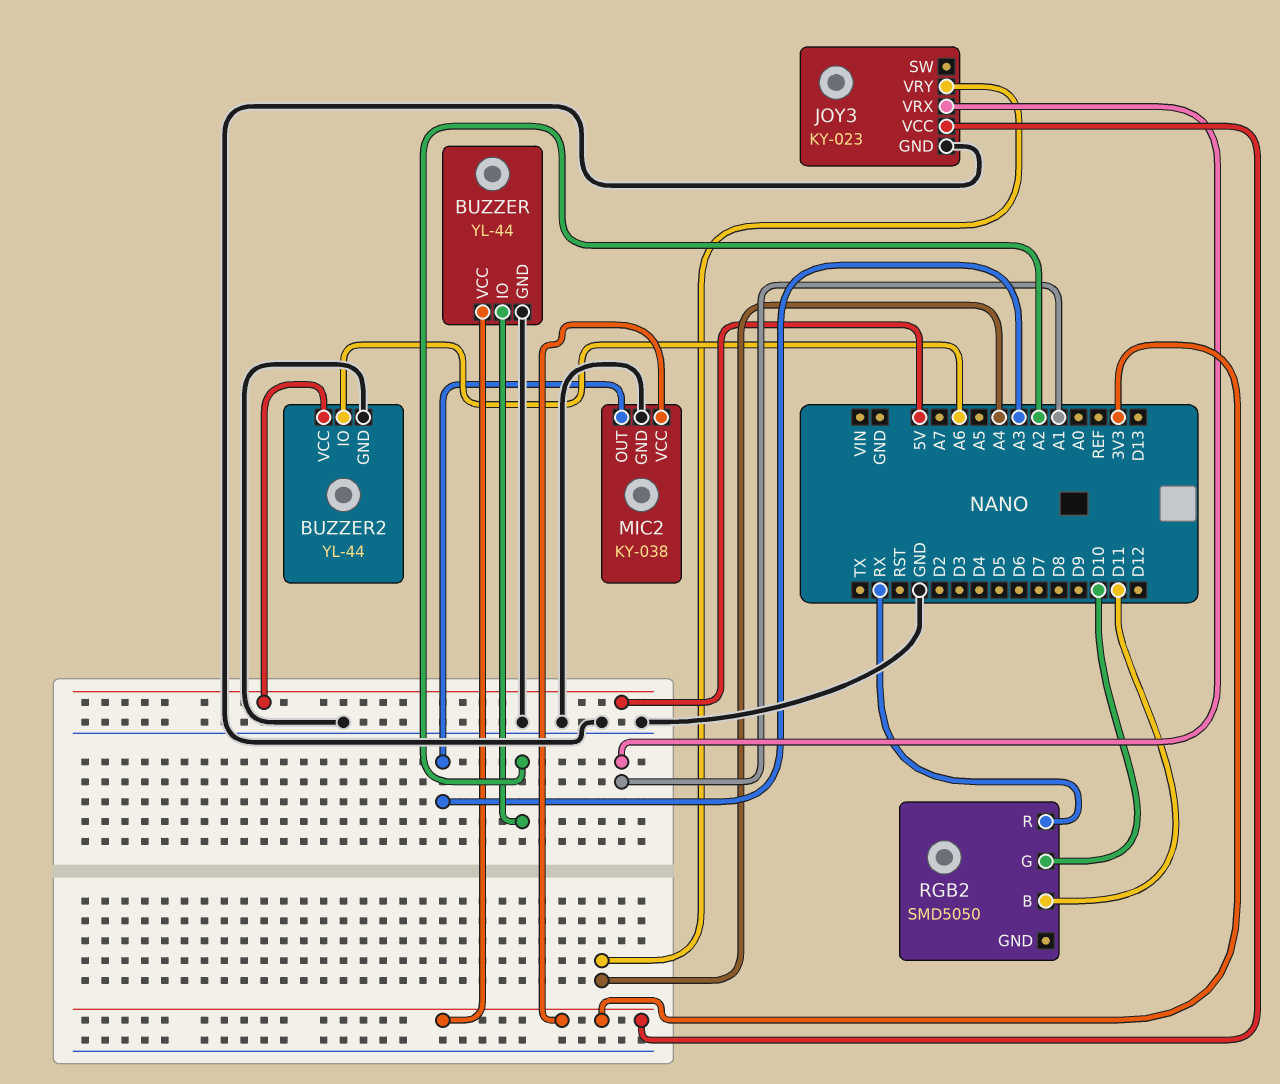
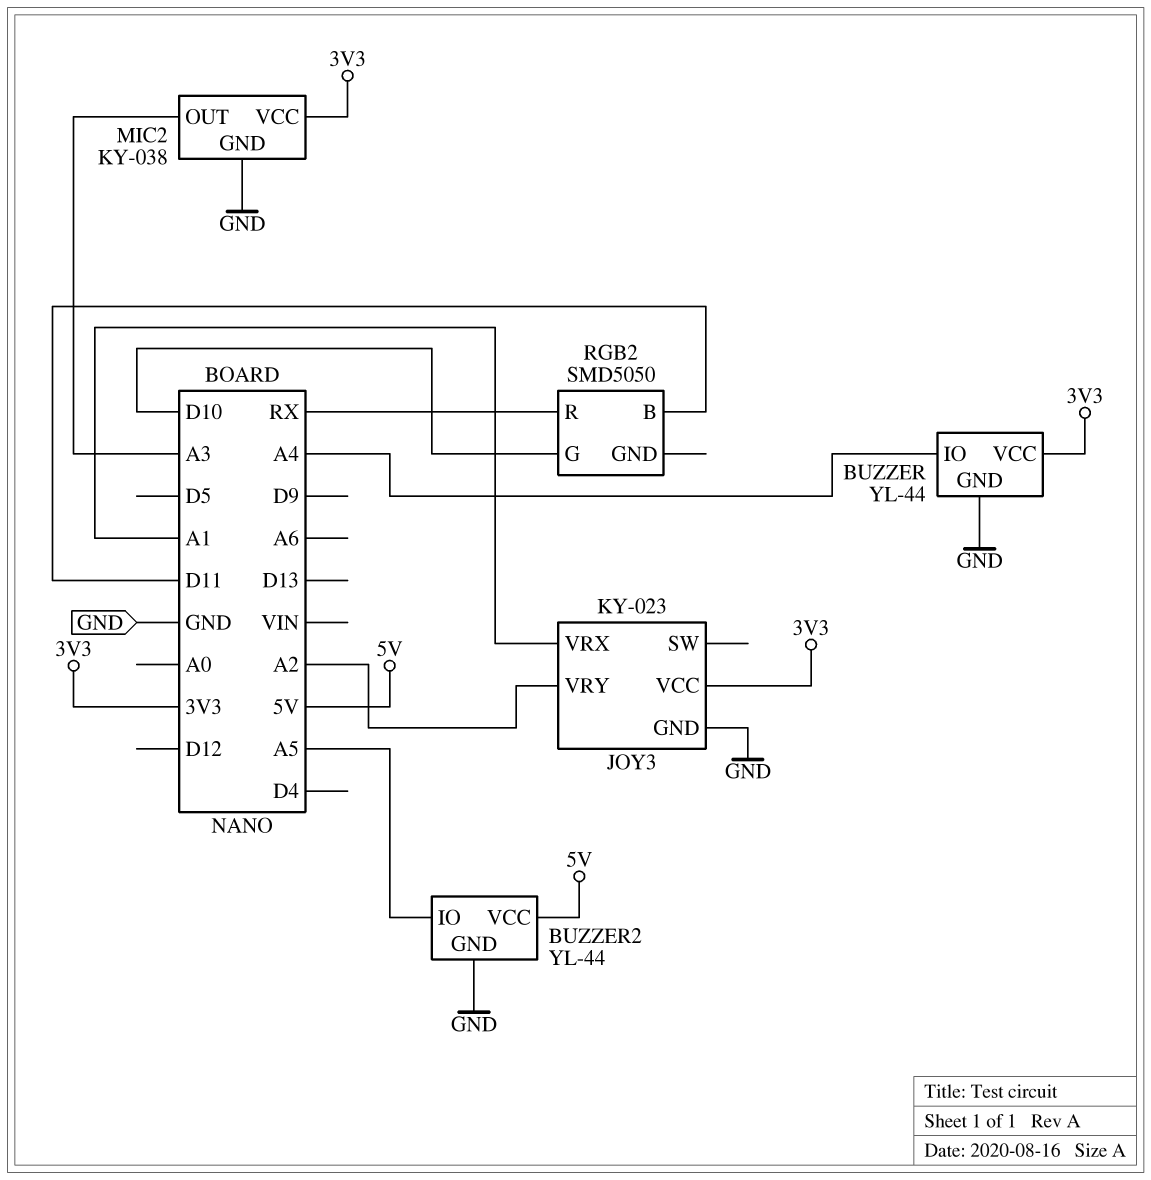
BUZZER pin IO: A2 -> A4
BUZZER2 pin IO: A6 -> A5
JOY3 pin VRY: A4 -> A2

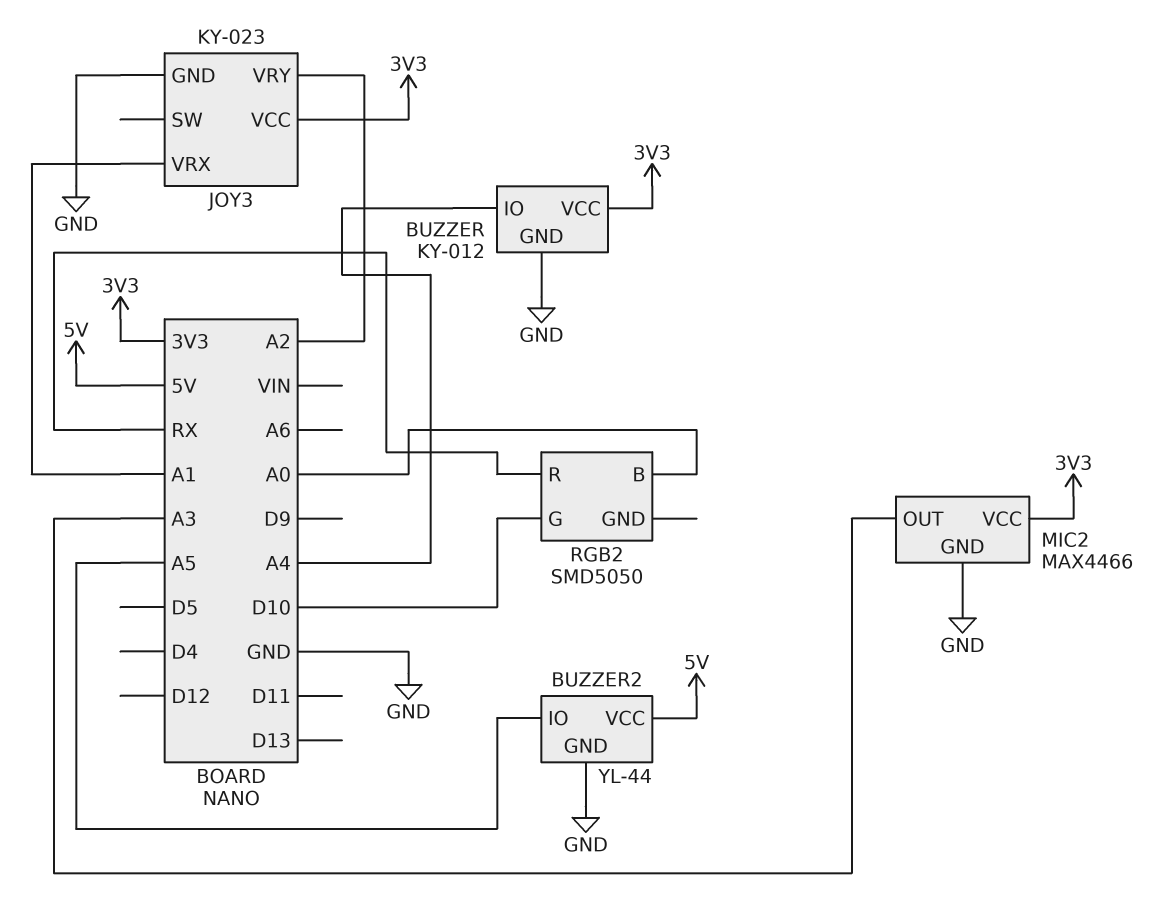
BUZZER: YL-44 -> KY-012
MIC2: KY-038 -> MAX4466
RGB2 pin B: D11 -> A0

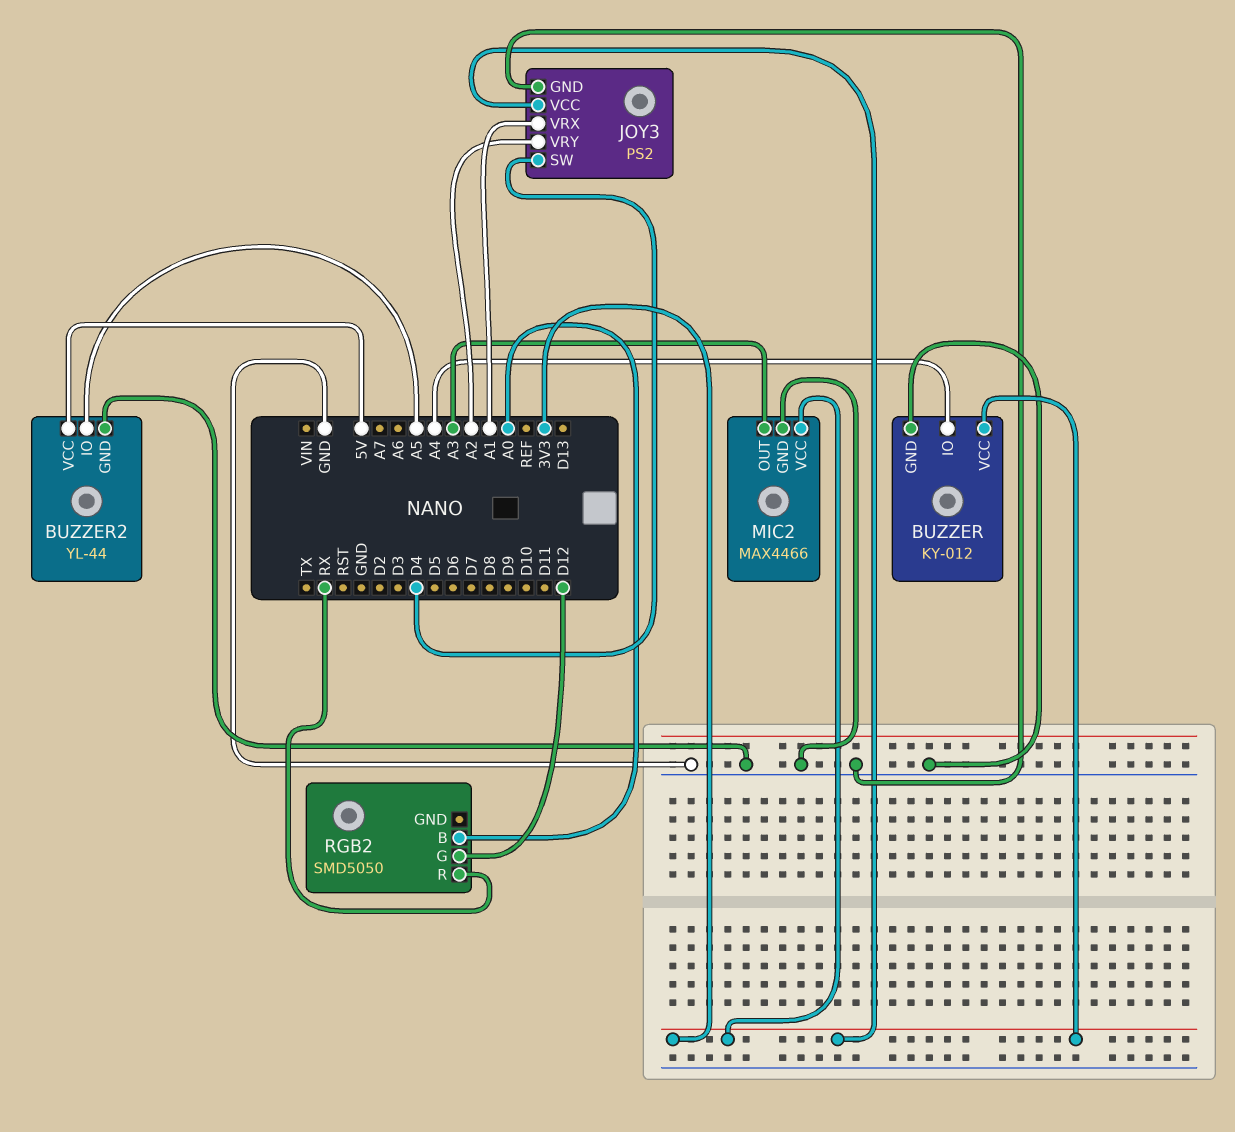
JOY3: KY-023 -> PS2
JOY3 pin SW: none -> D4
RGB2 pin G: D10 -> D12

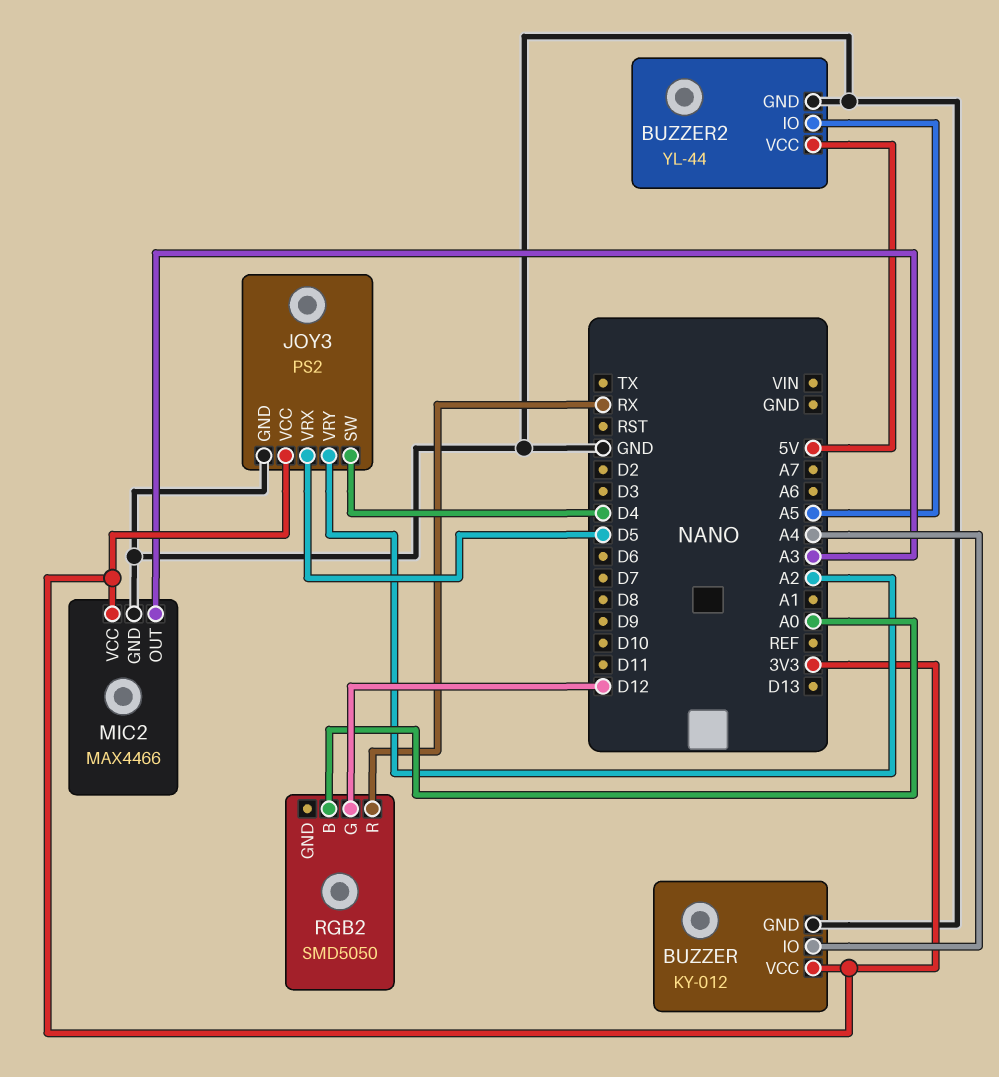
JOY3 pin VRX: A1 -> D5

